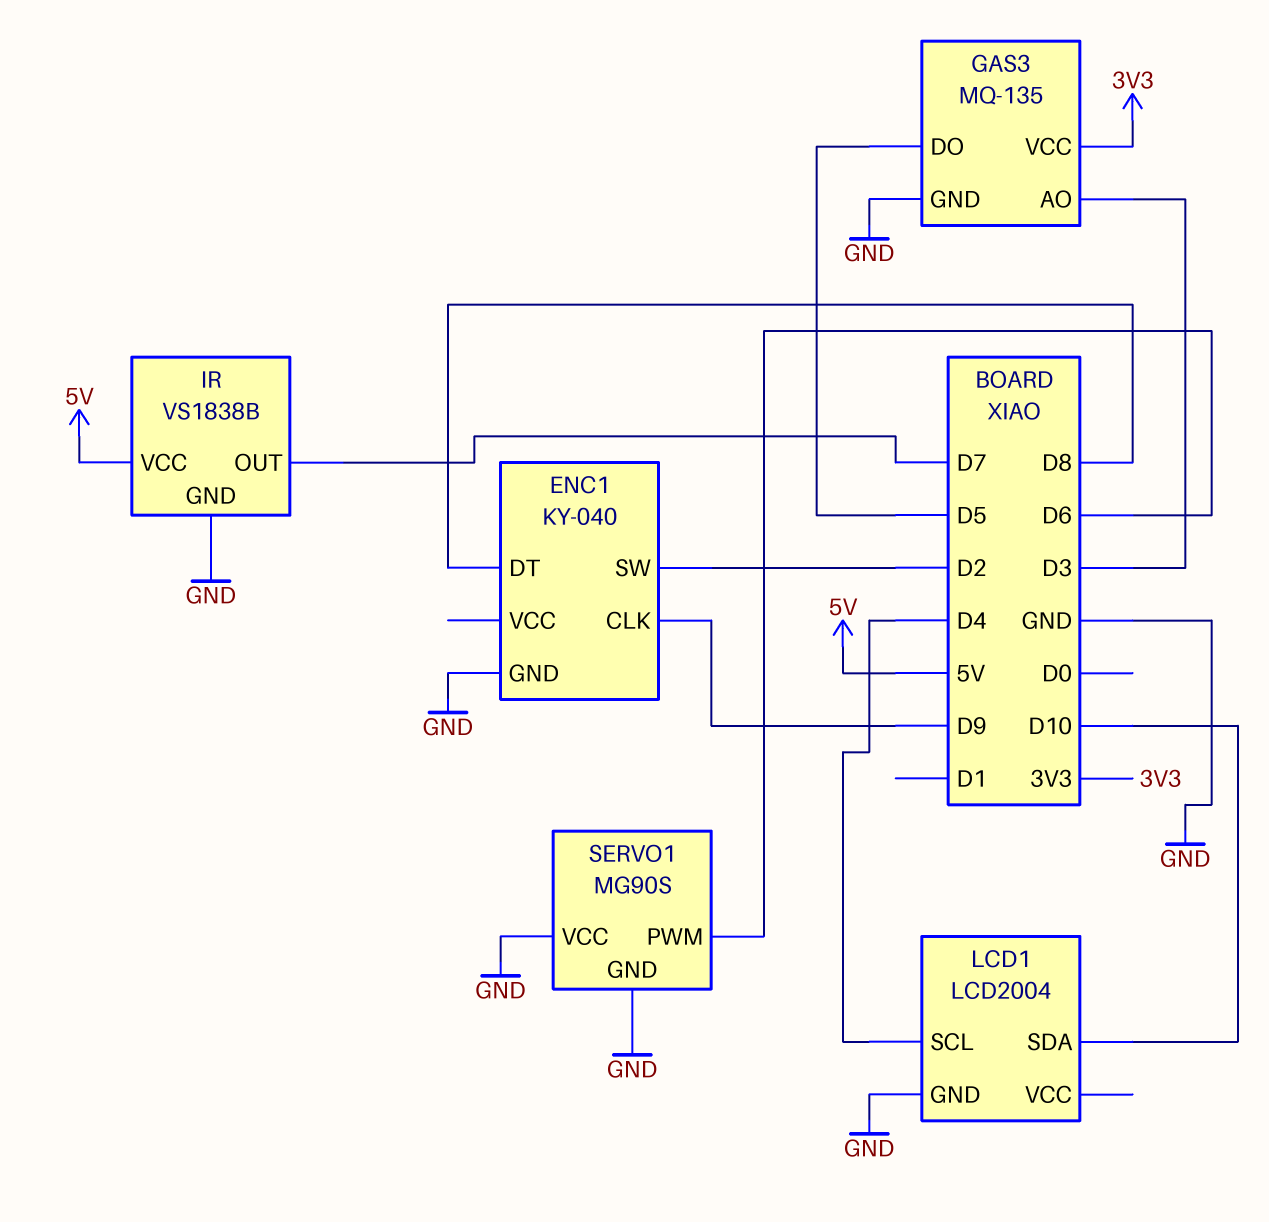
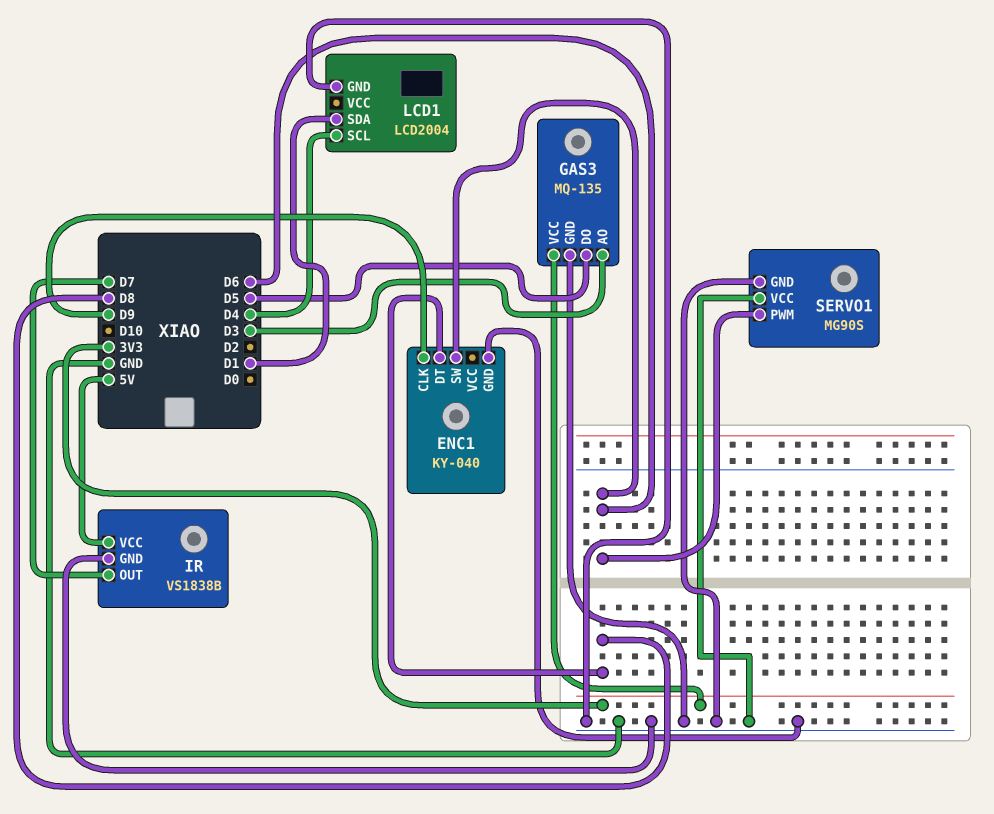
ENC1 pin SW: D2 -> D6
LCD1 pin SDA: D10 -> D1

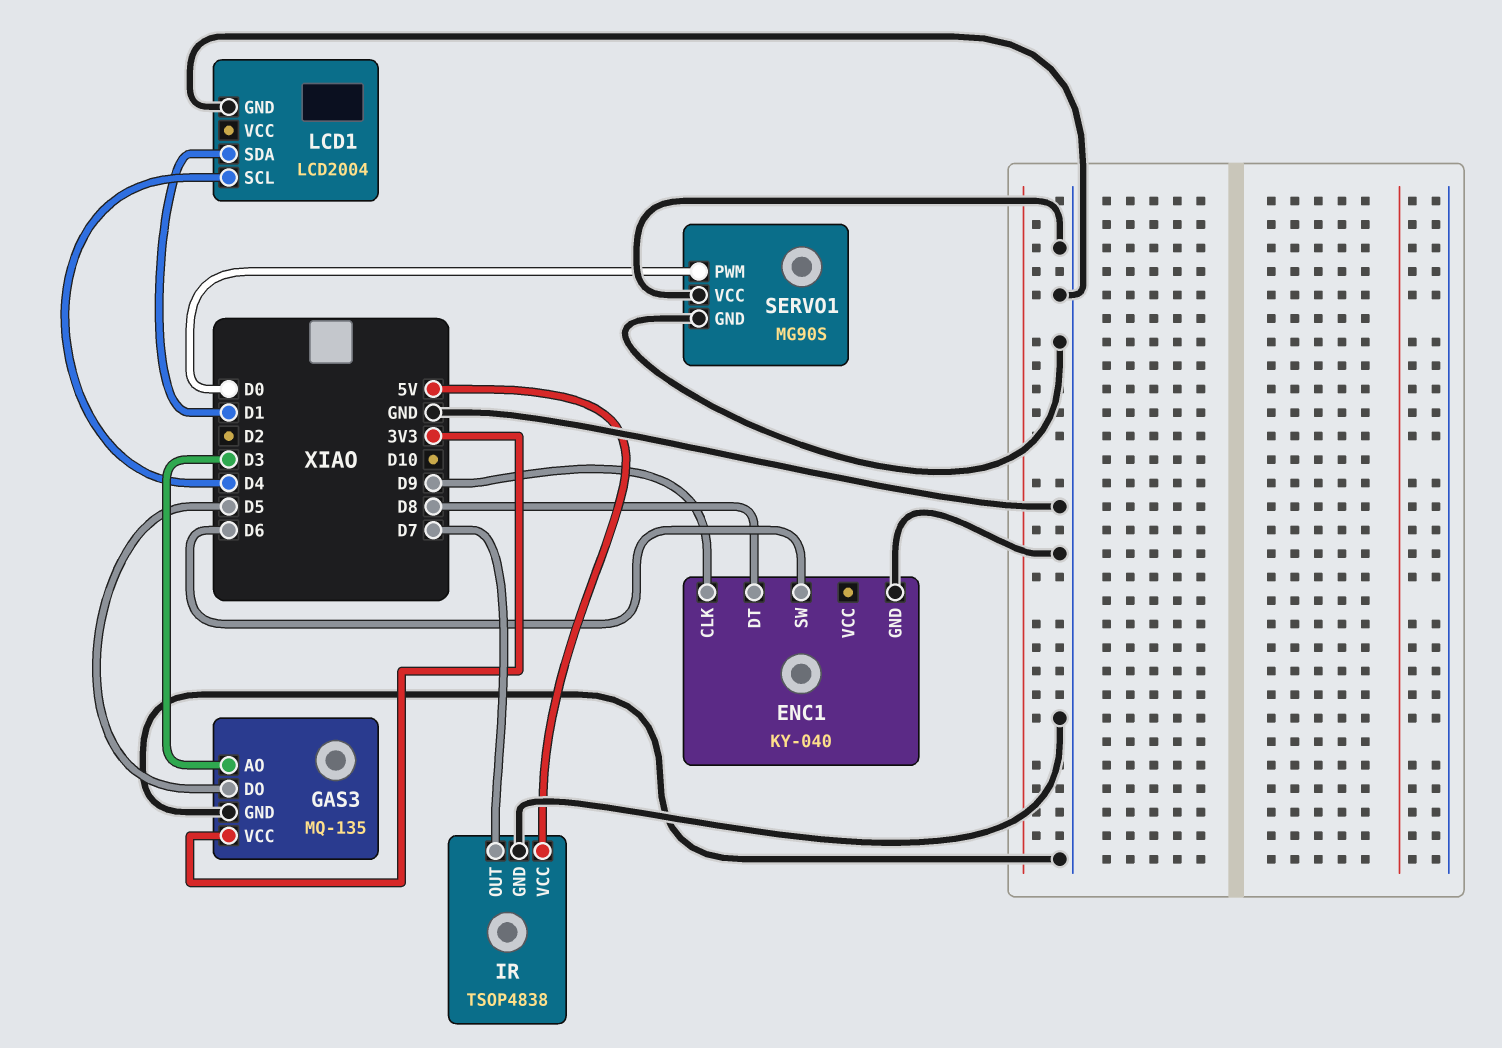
IR: VS1838B -> TSOP4838
SERVO1 pin PWM: D6 -> D0

